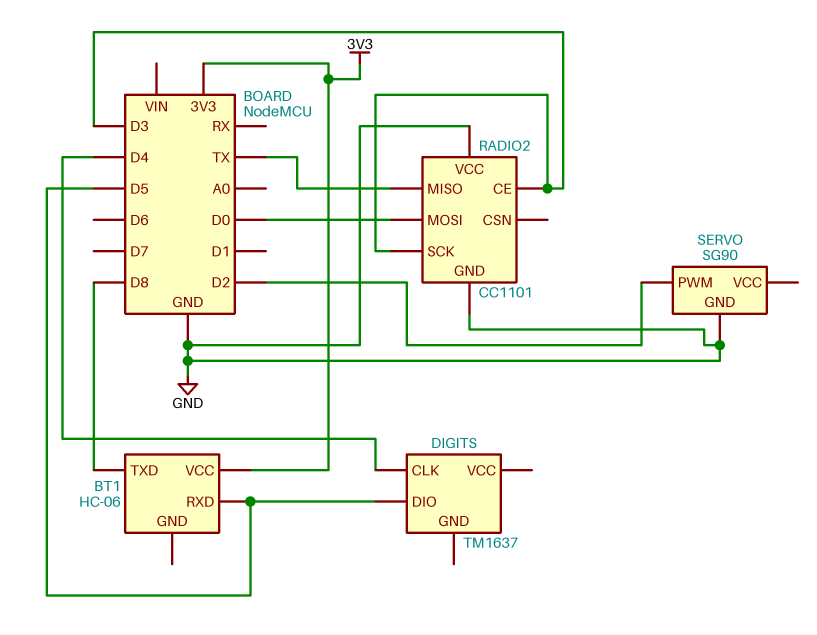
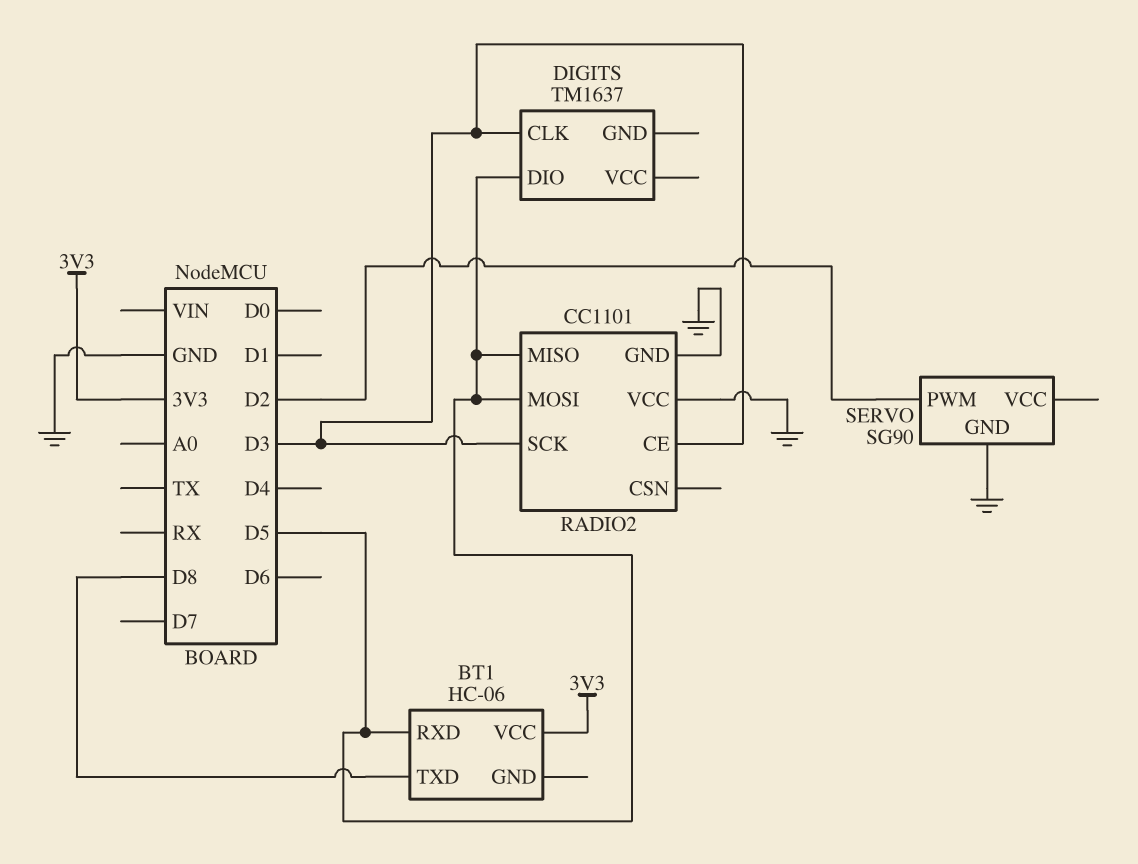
DIGITS pin CLK: D4 -> D3
RADIO2 pin MISO: TX -> D5
RADIO2 pin MOSI: D0 -> D5

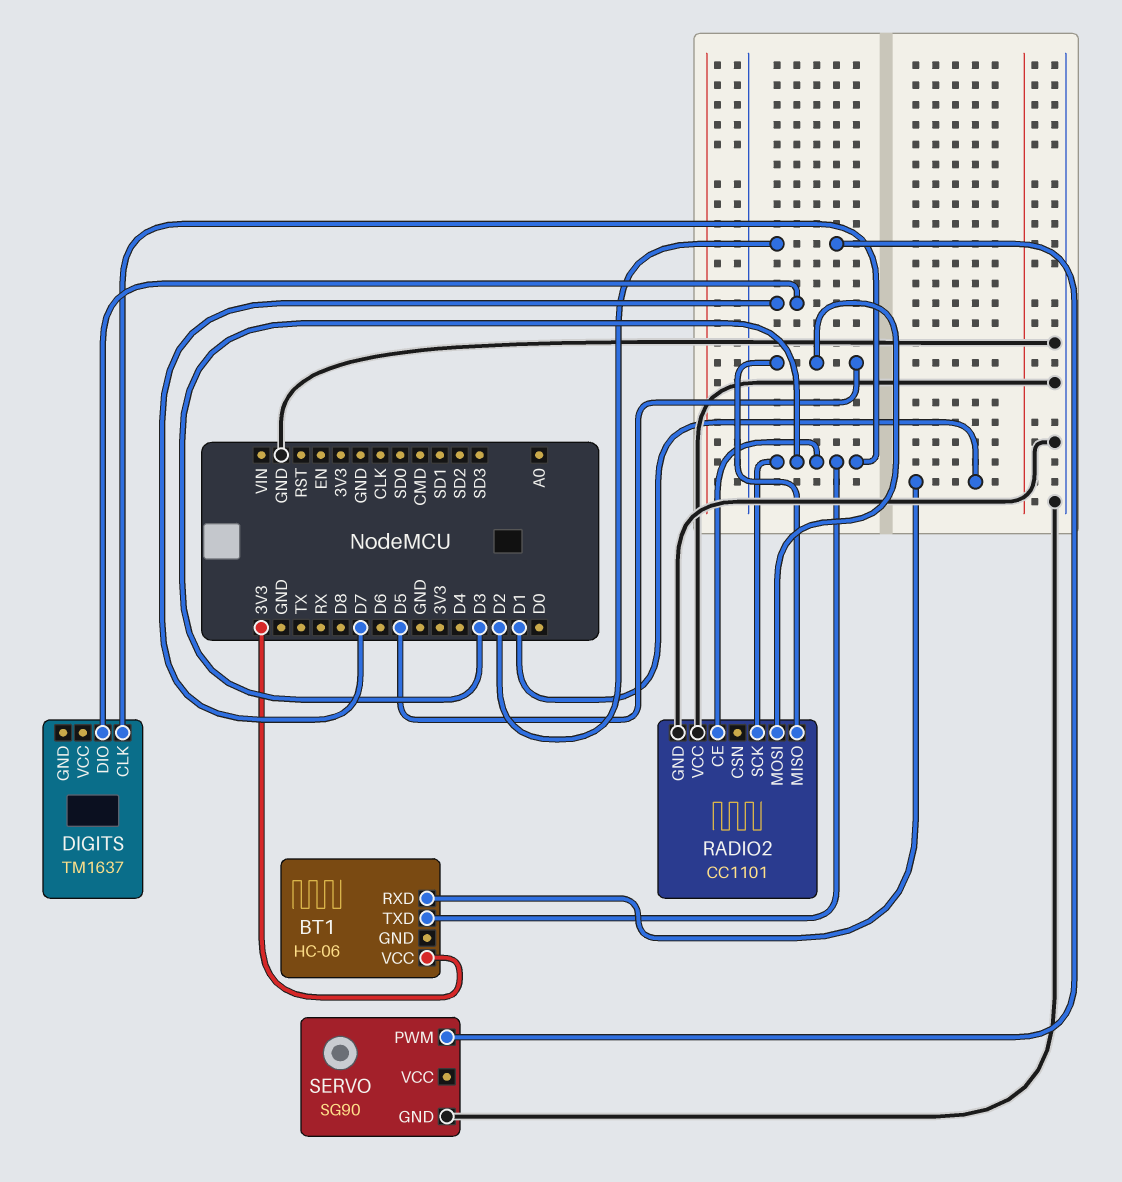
BT1 pin RXD: D5 -> D1
BT1 pin TXD: D8 -> D3
DIGITS pin DIO: D5 -> D7

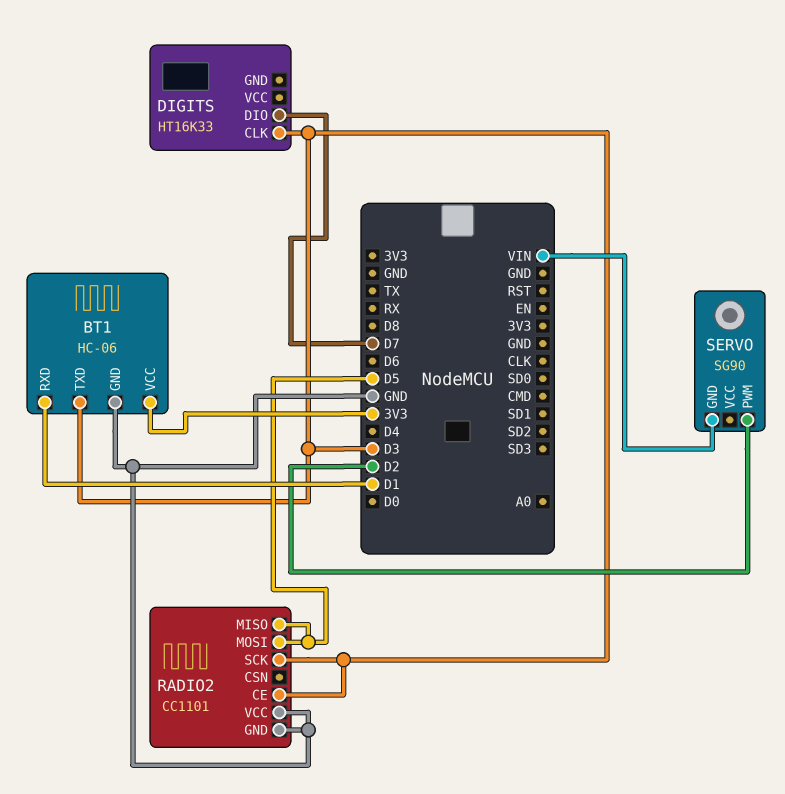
BT1 pin GND: none -> GND
DIGITS: TM1637 -> HT16K33
SERVO pin GND: GND -> VIN

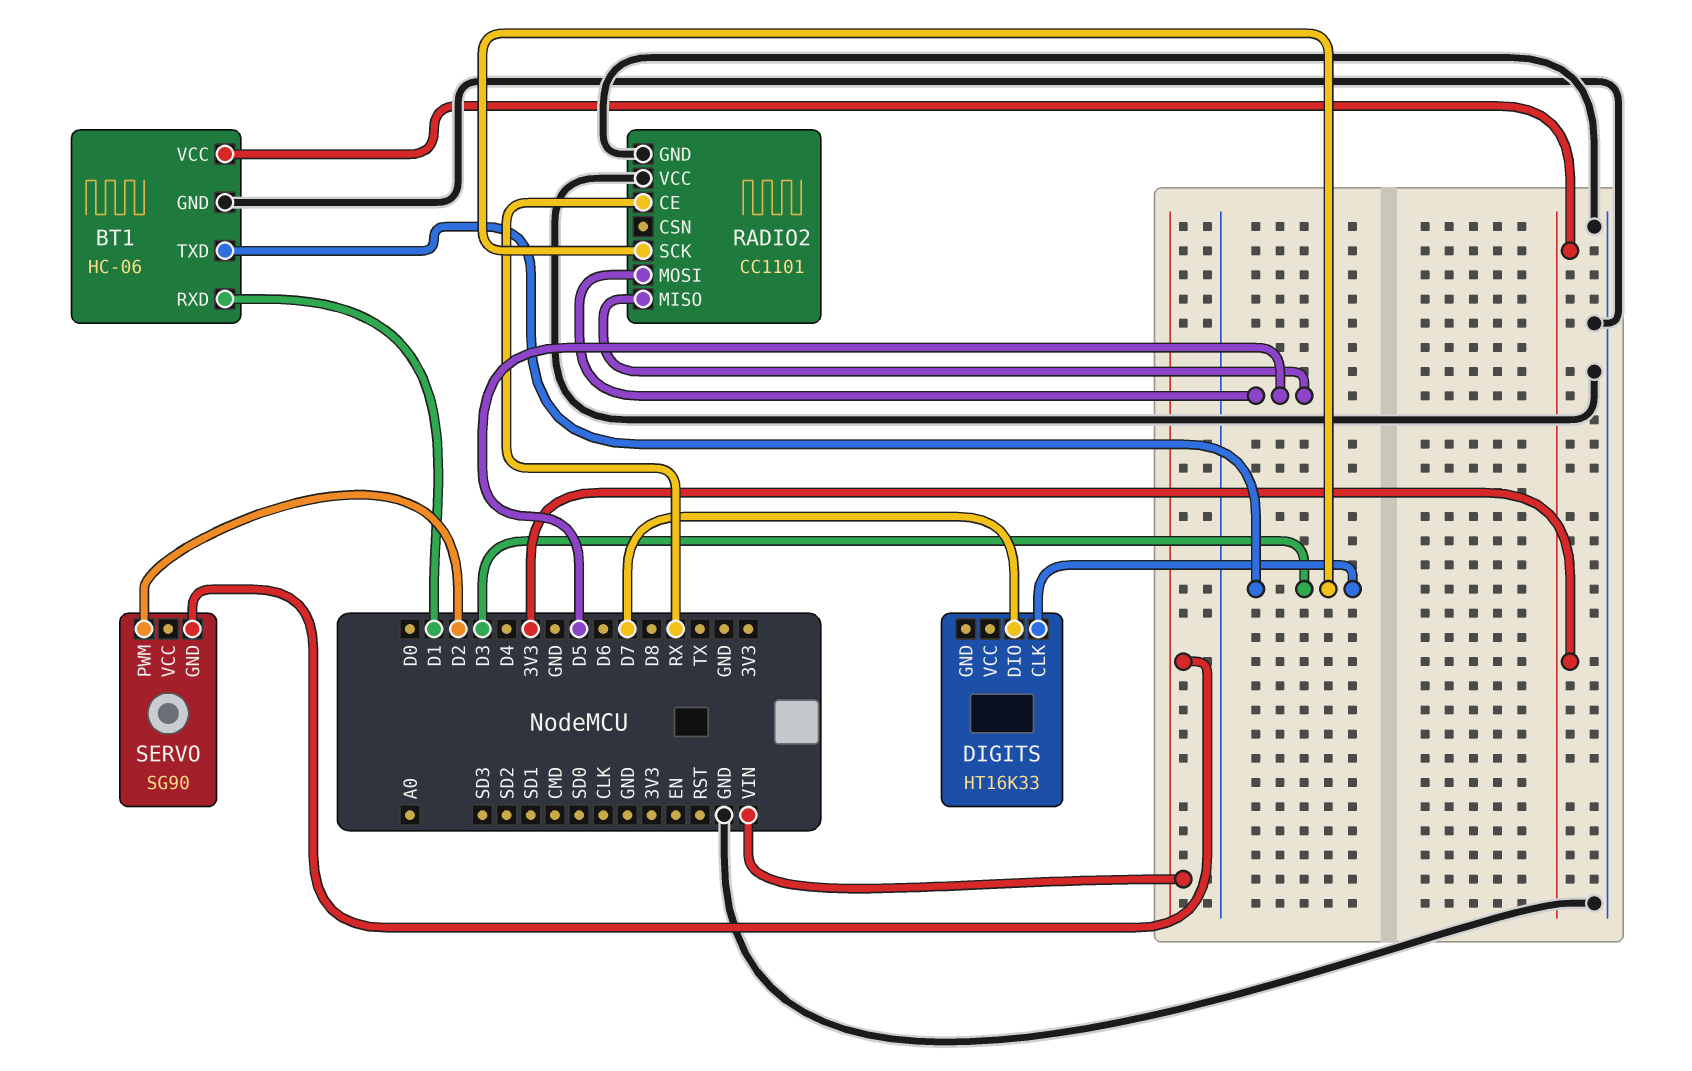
RADIO2 pin CE: D3 -> RX

